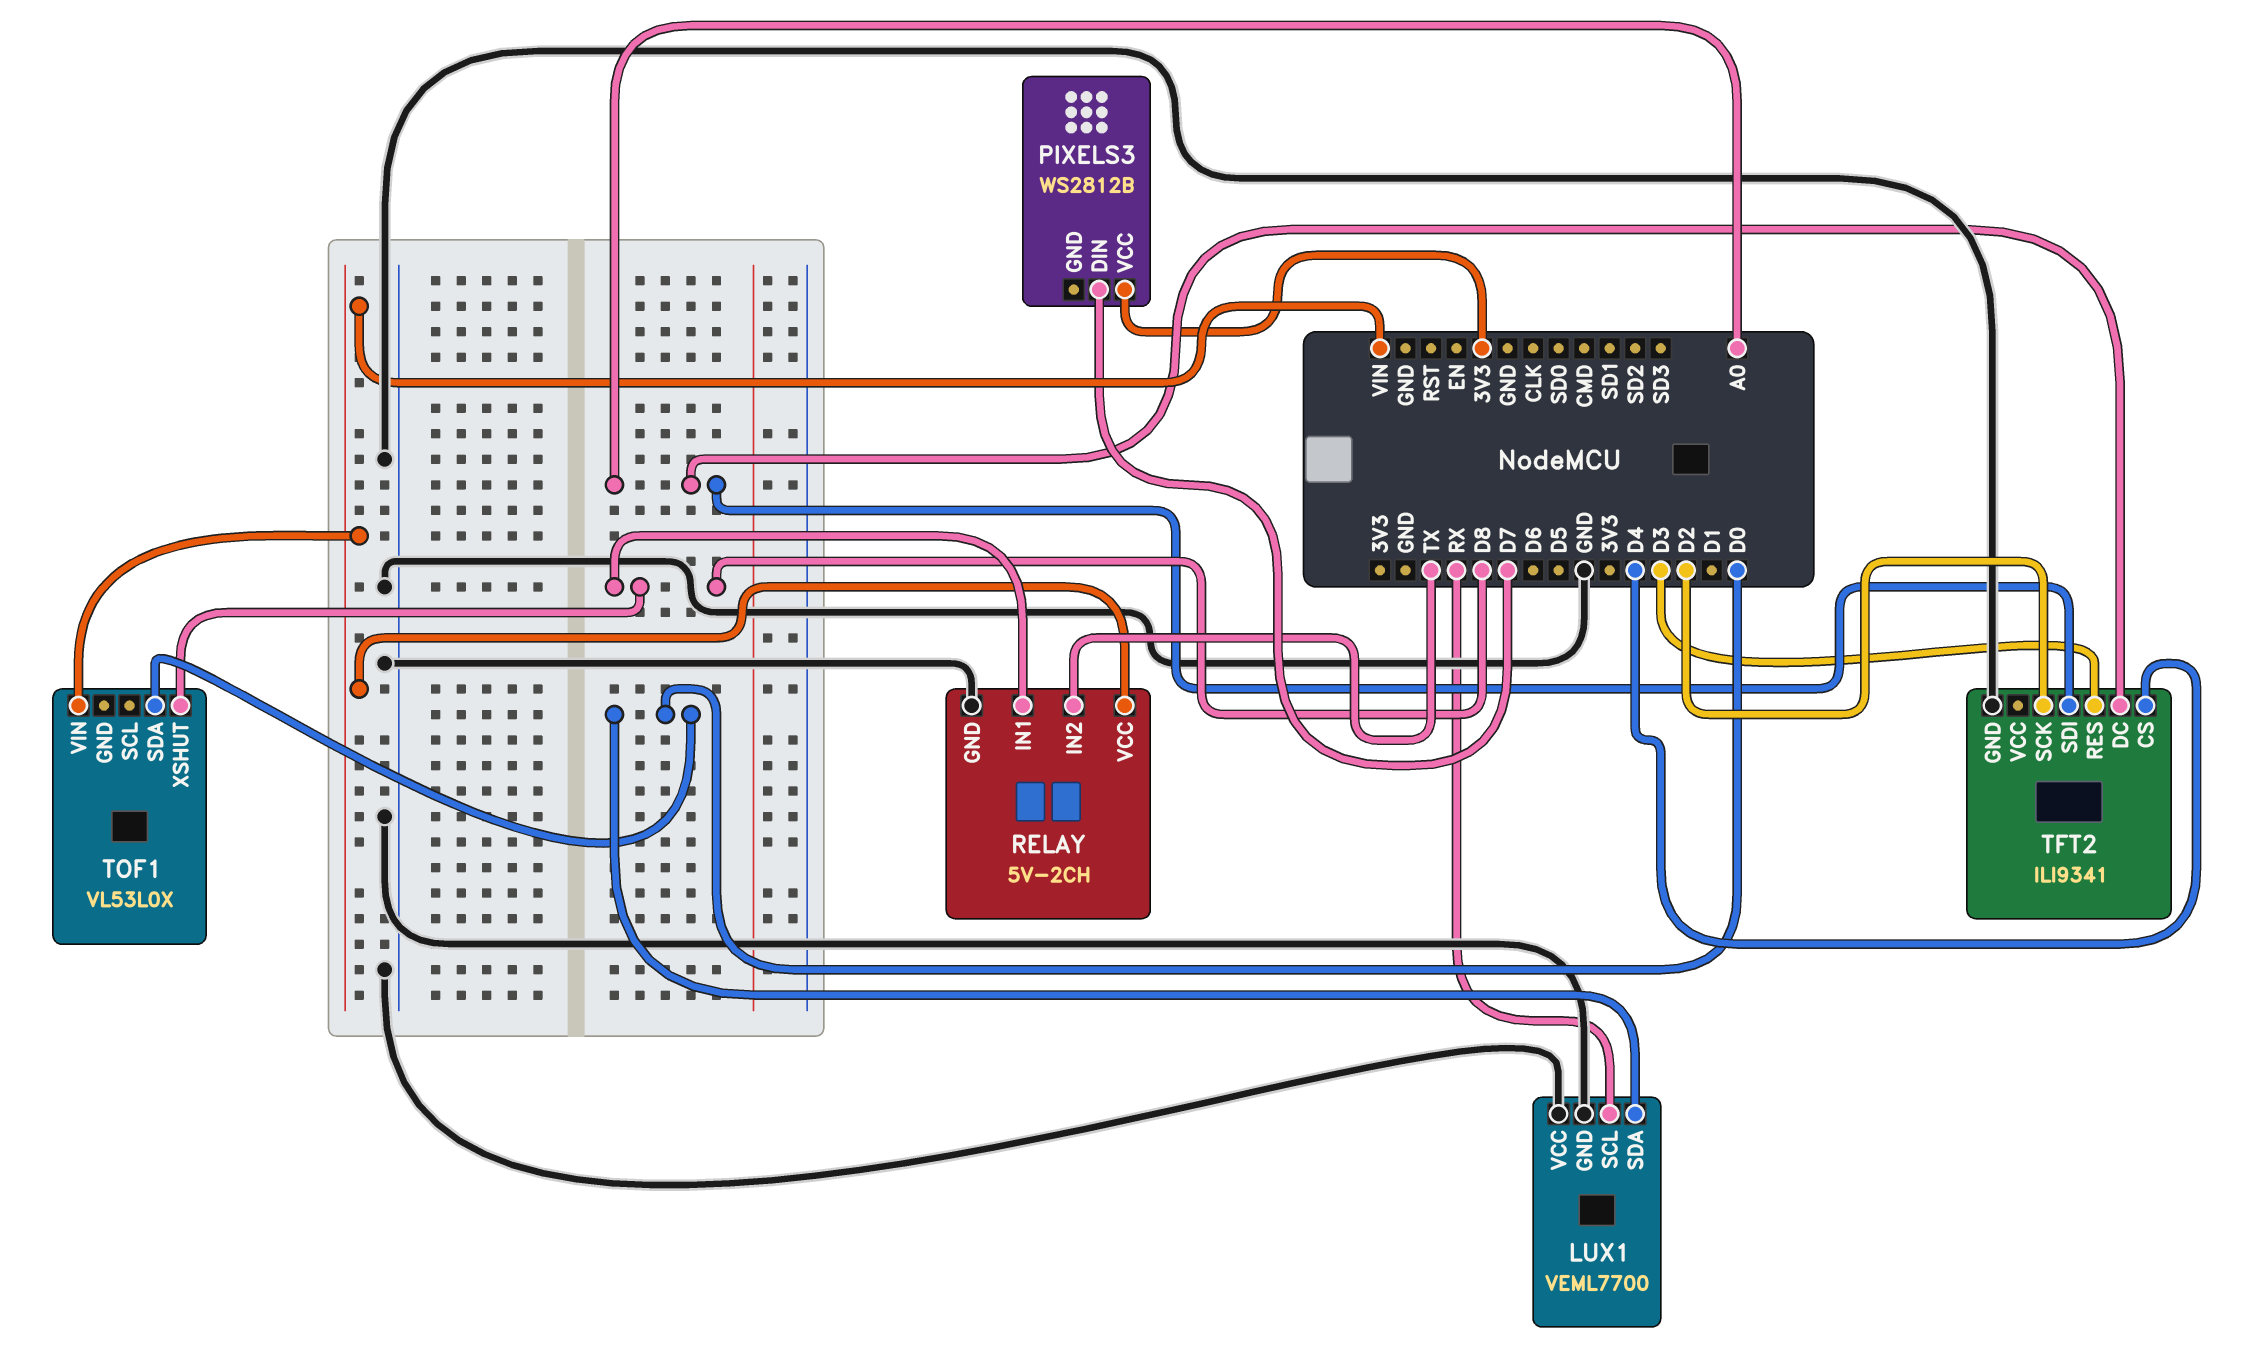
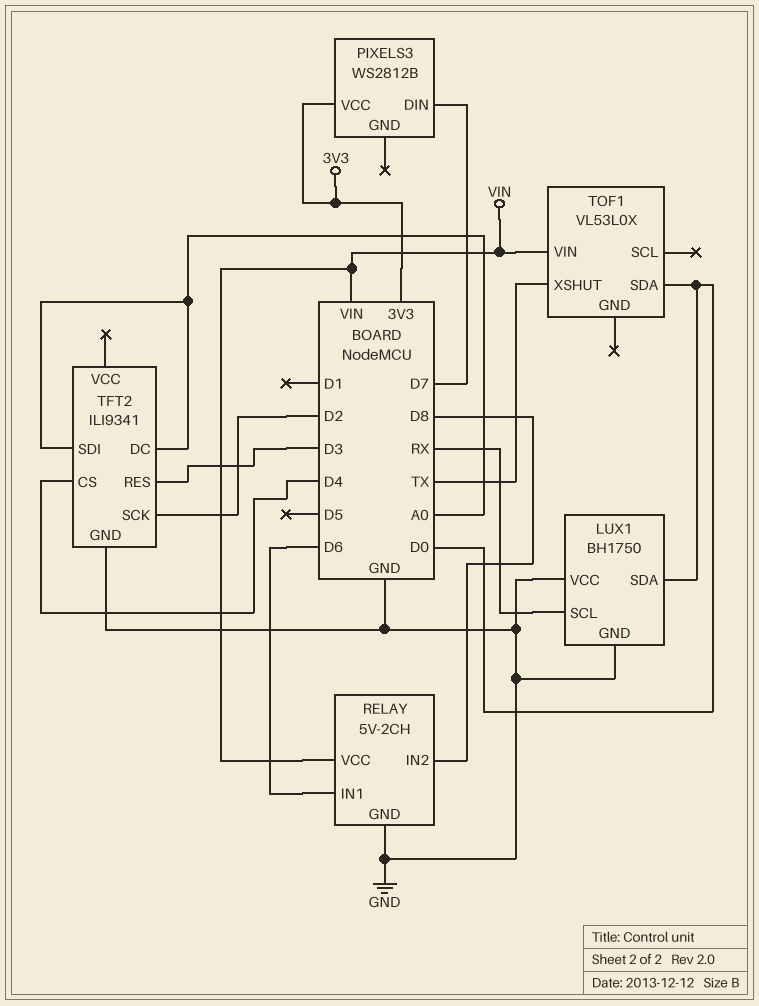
LUX1: VEML7700 -> BH1750
RELAY pin IN1: D8 -> D6
RELAY pin IN2: TX -> D8
TOF1 pin XSHUT: D8 -> TX

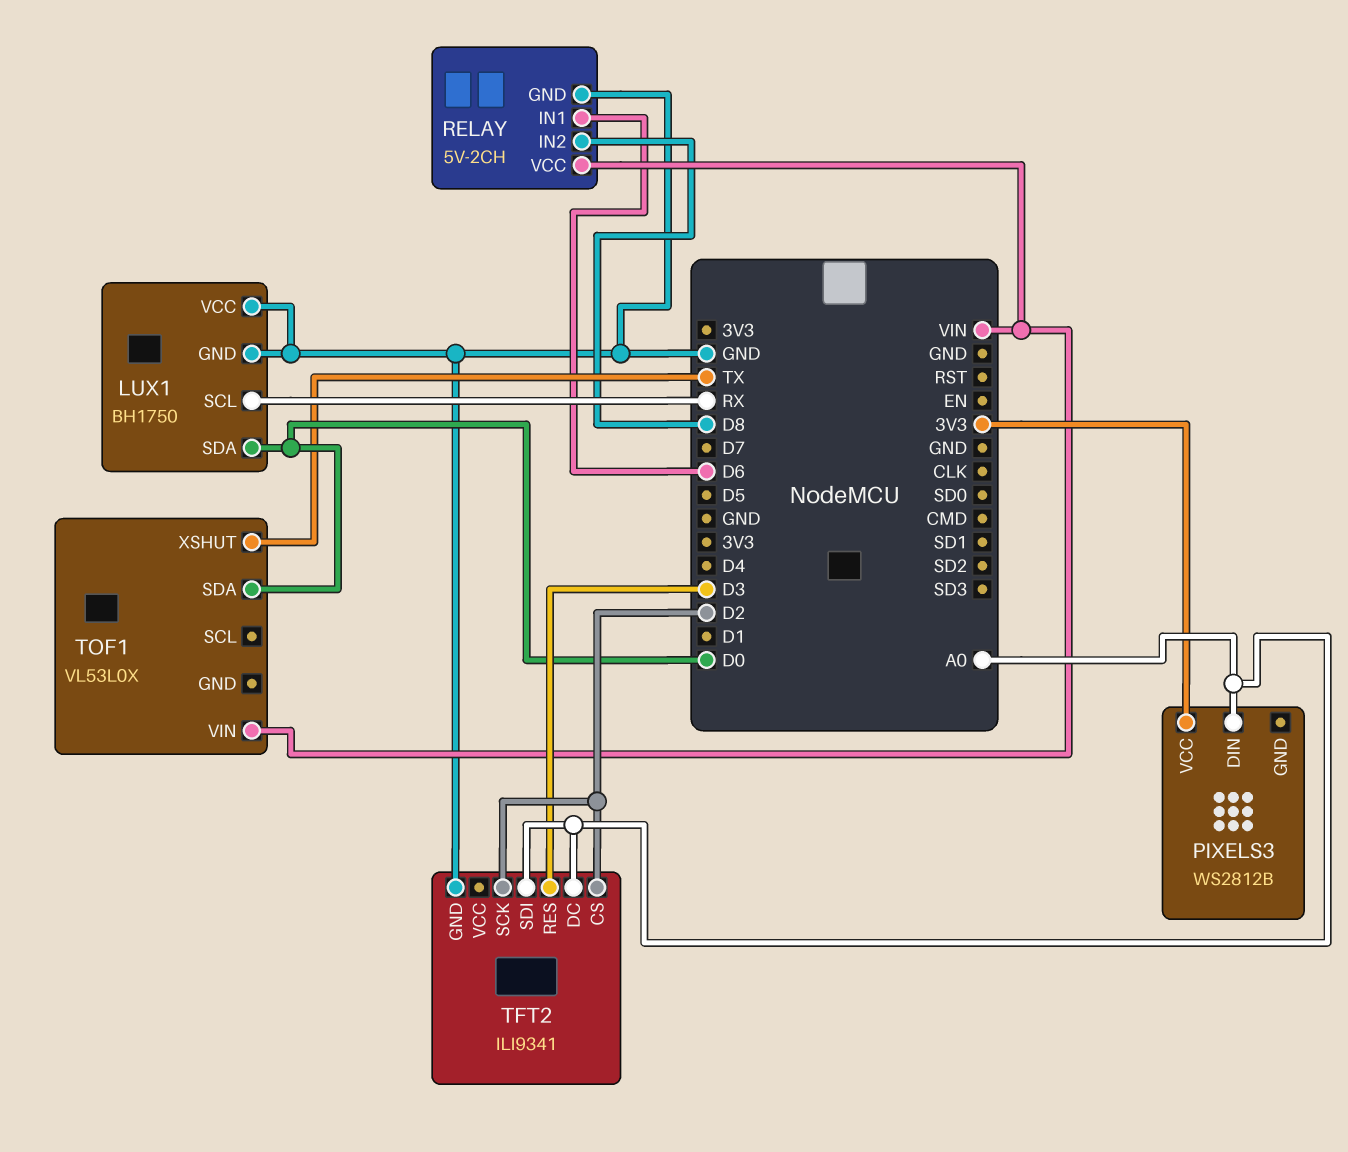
PIXELS3 pin DIN: D7 -> A0
TFT2 pin CS: D4 -> D2

